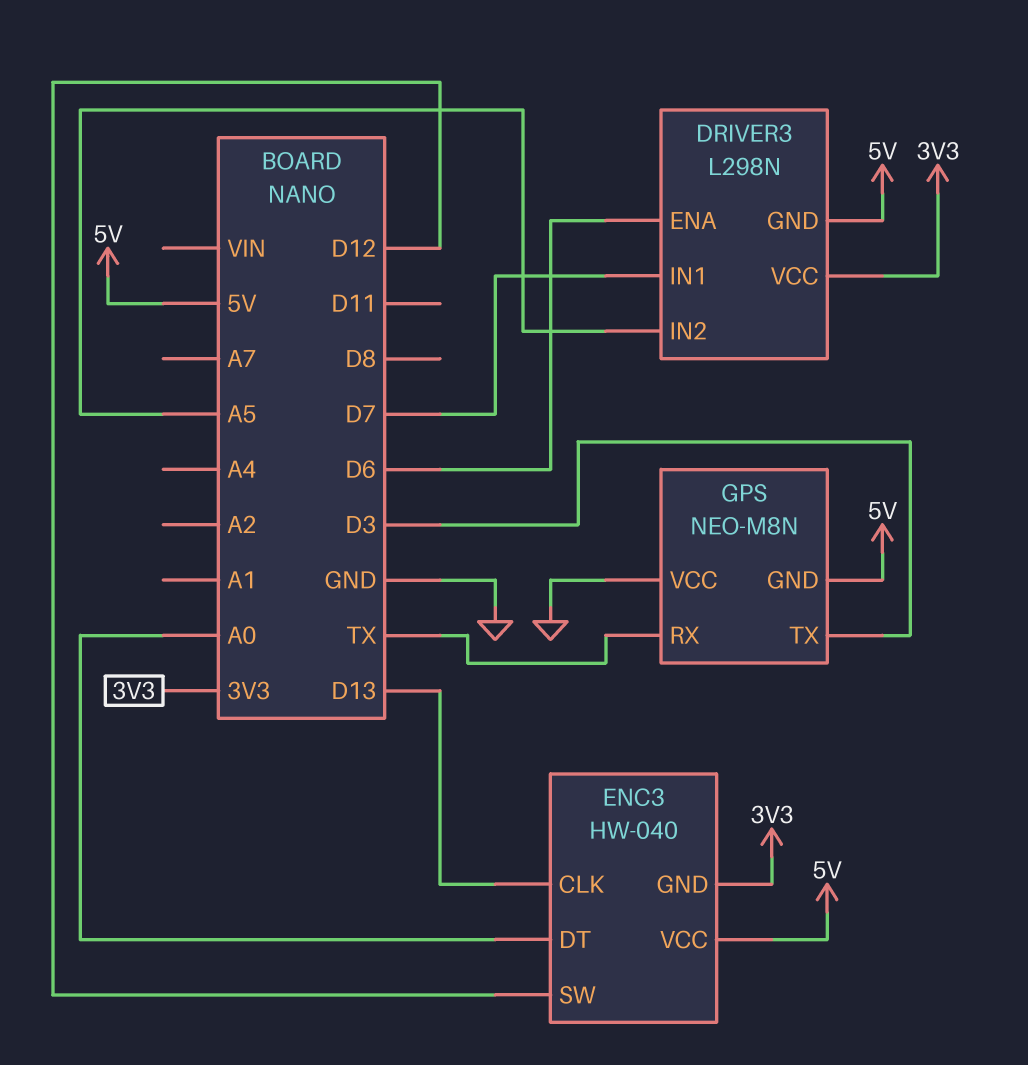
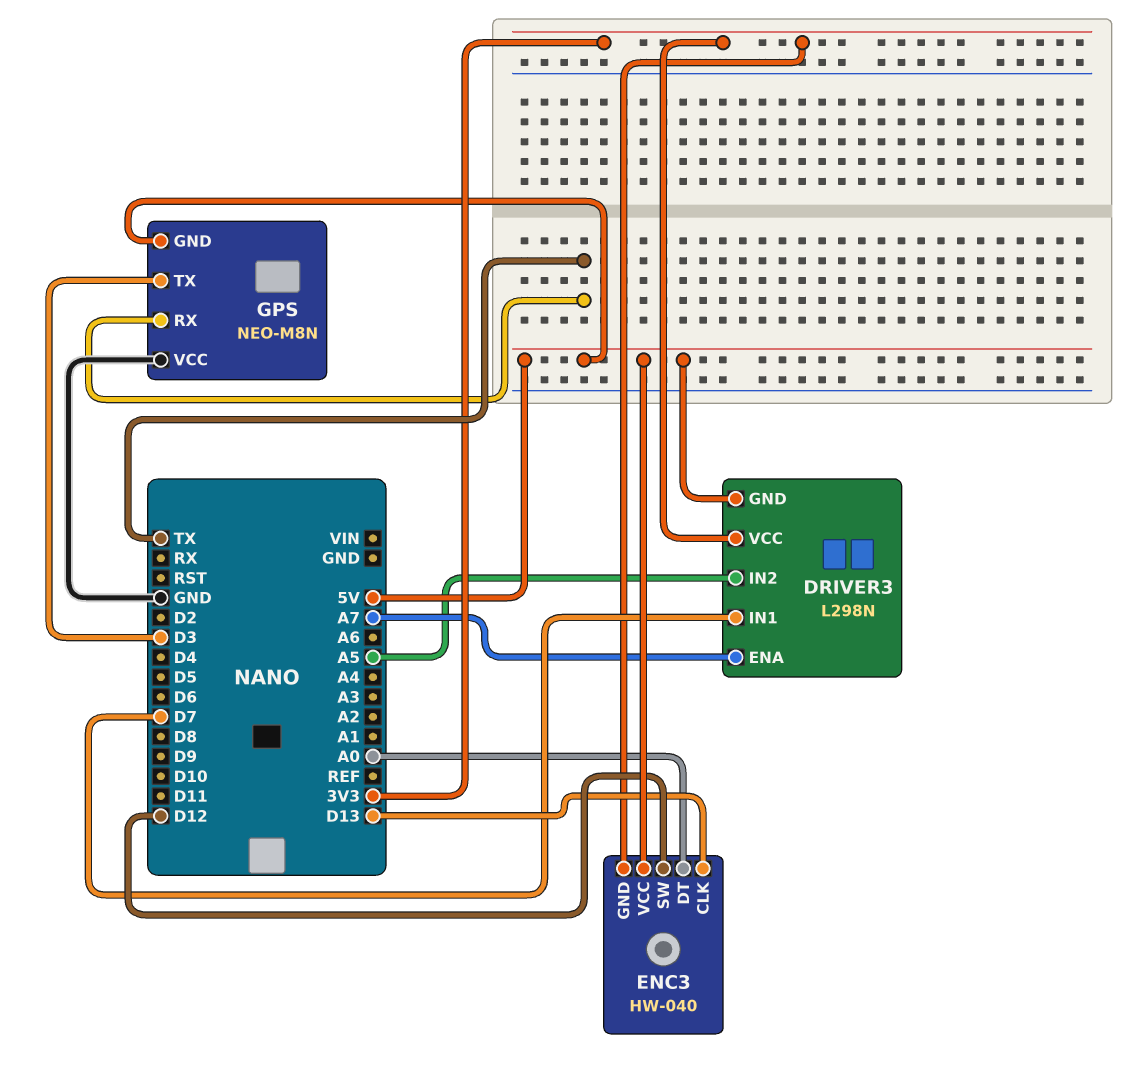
DRIVER3 pin ENA: D6 -> A7

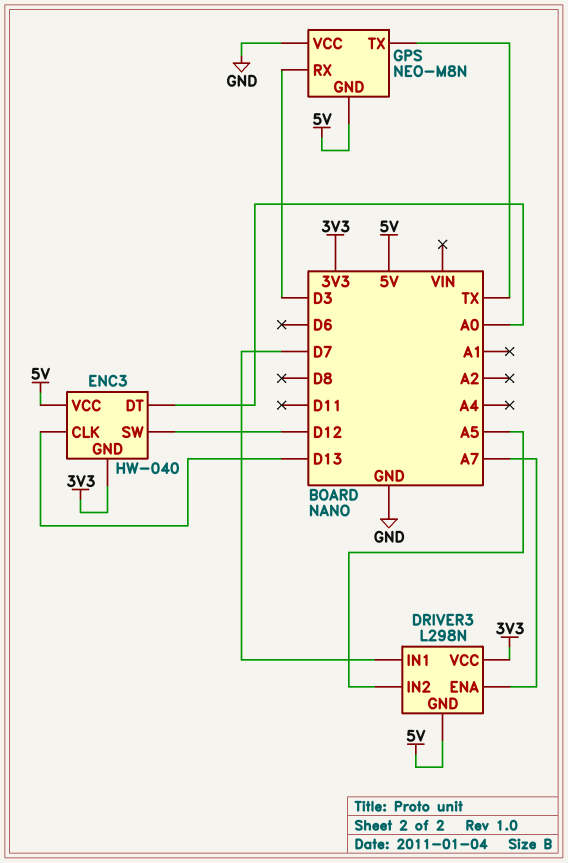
GPS pin RX: TX -> D3
GPS pin TX: D3 -> TX

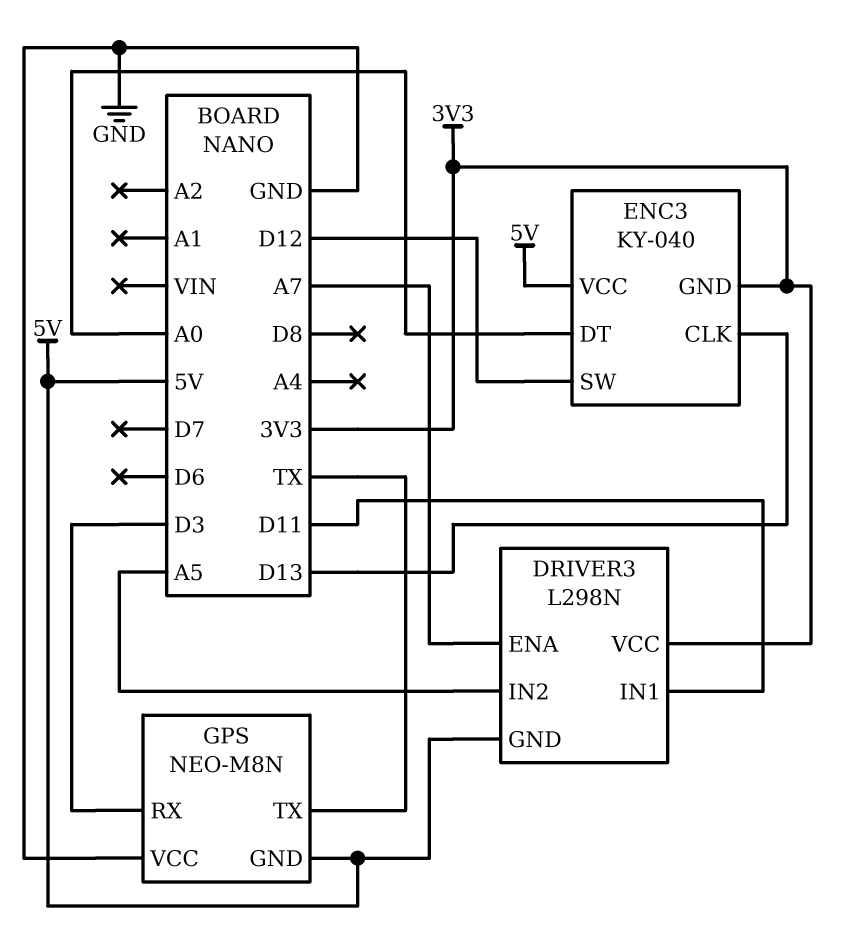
DRIVER3 pin IN1: D7 -> D11
ENC3: HW-040 -> KY-040

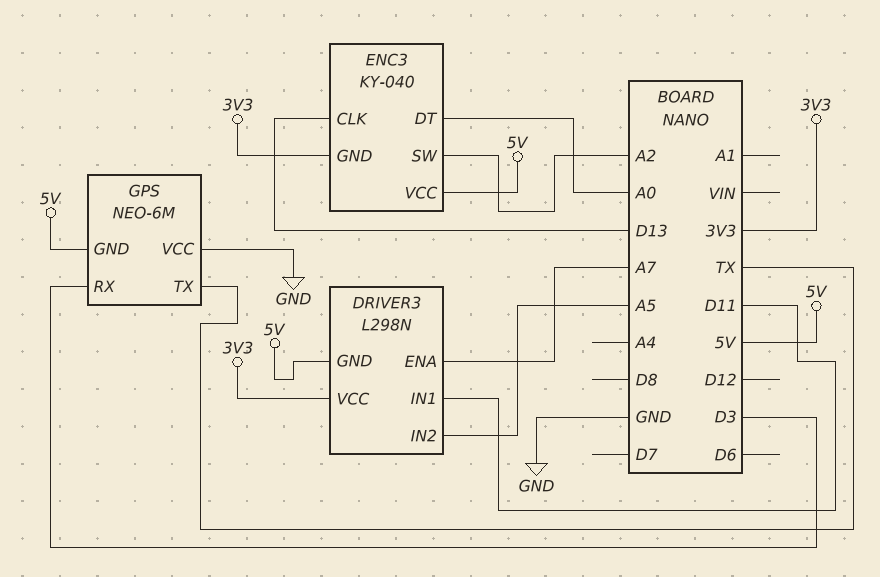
ENC3 pin SW: D12 -> A2
GPS: NEO-M8N -> NEO-6M

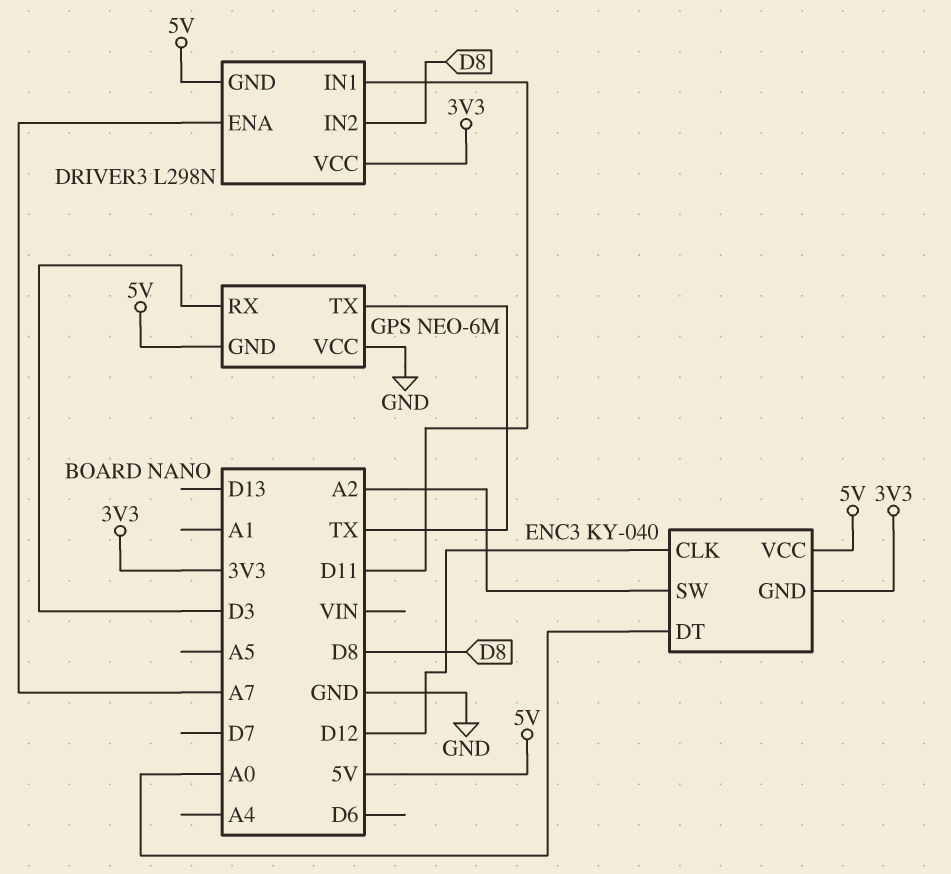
DRIVER3 pin IN2: A5 -> D8
ENC3 pin CLK: D13 -> D12

